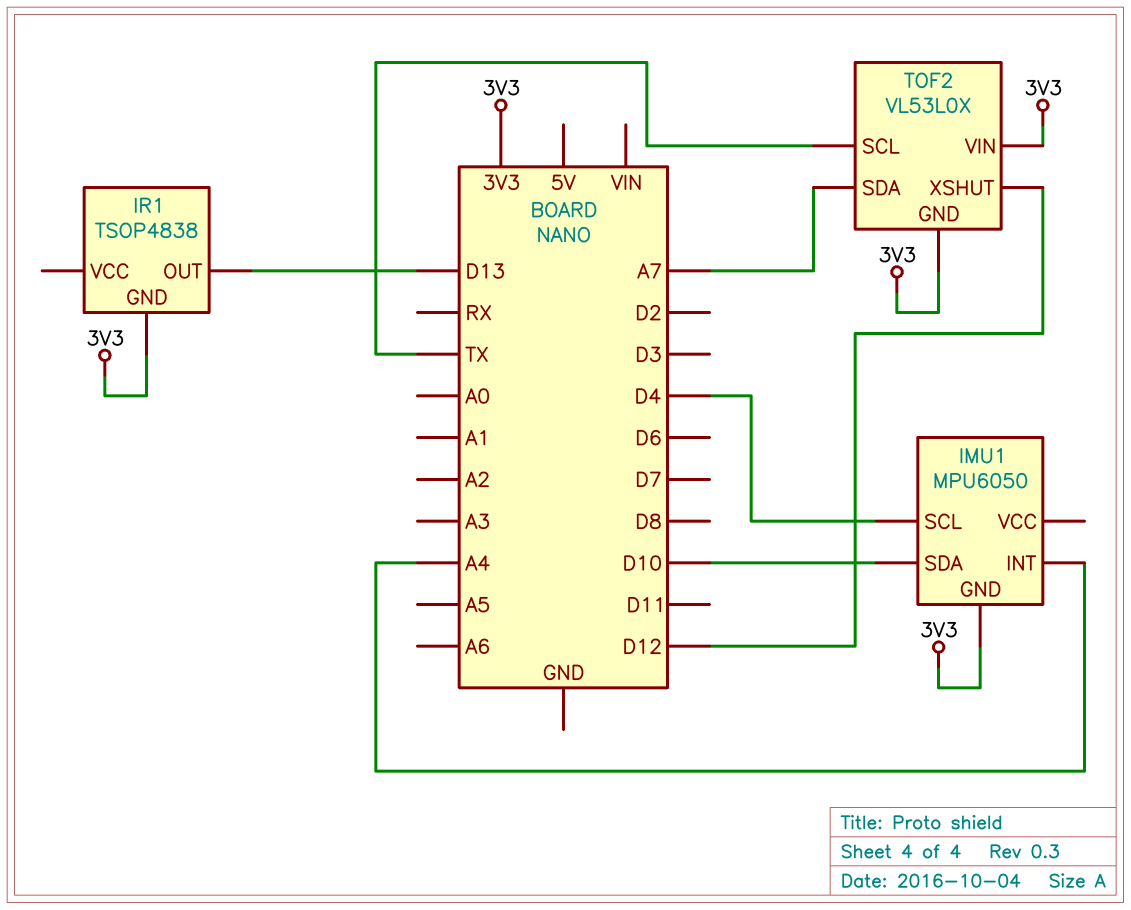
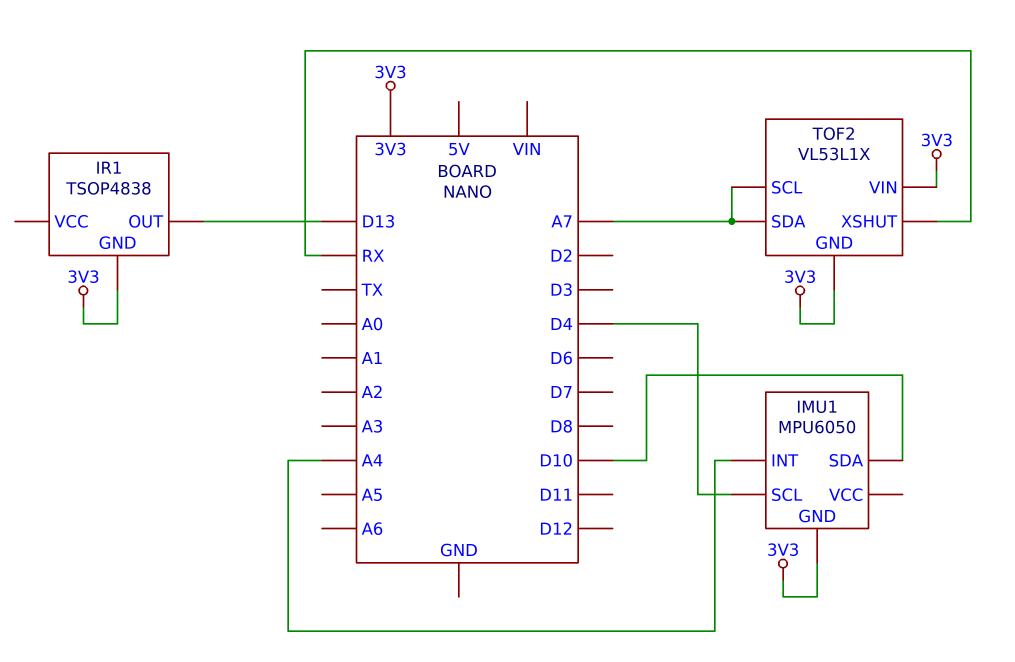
TOF2: VL53L0X -> VL53L1X
TOF2 pin SCL: TX -> A7
TOF2 pin XSHUT: D12 -> RX

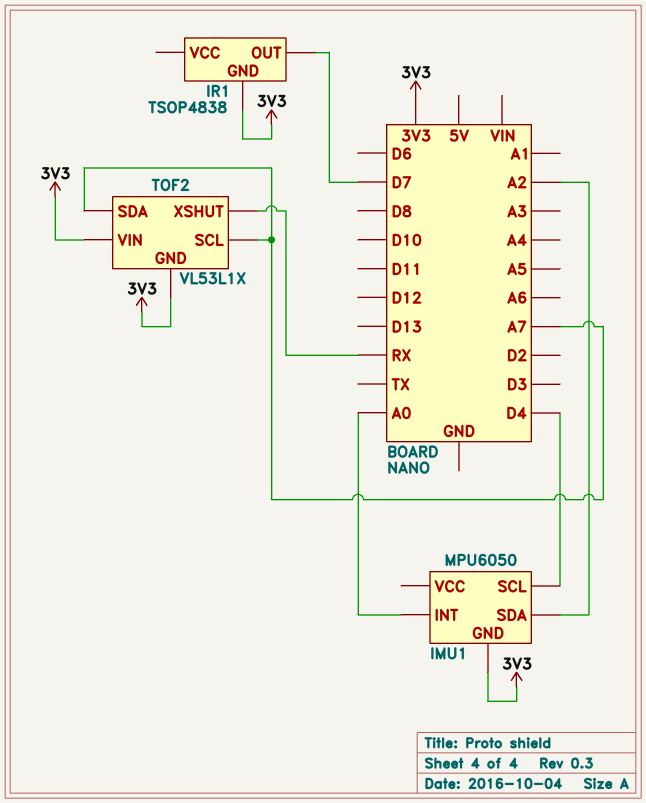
IMU1 pin INT: A4 -> A0
IMU1 pin SDA: D10 -> A2
IR1 pin OUT: D13 -> D7

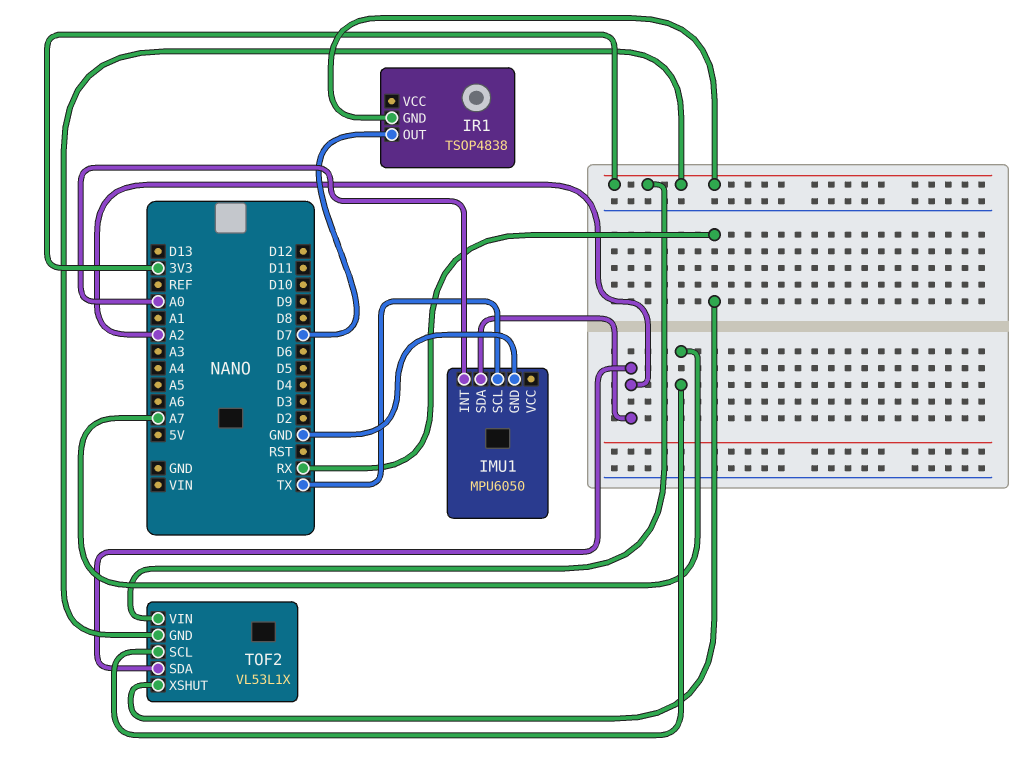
IMU1 pin GND: 3V3 -> GND
IMU1 pin SCL: D4 -> TX
TOF2 pin SDA: A7 -> A2

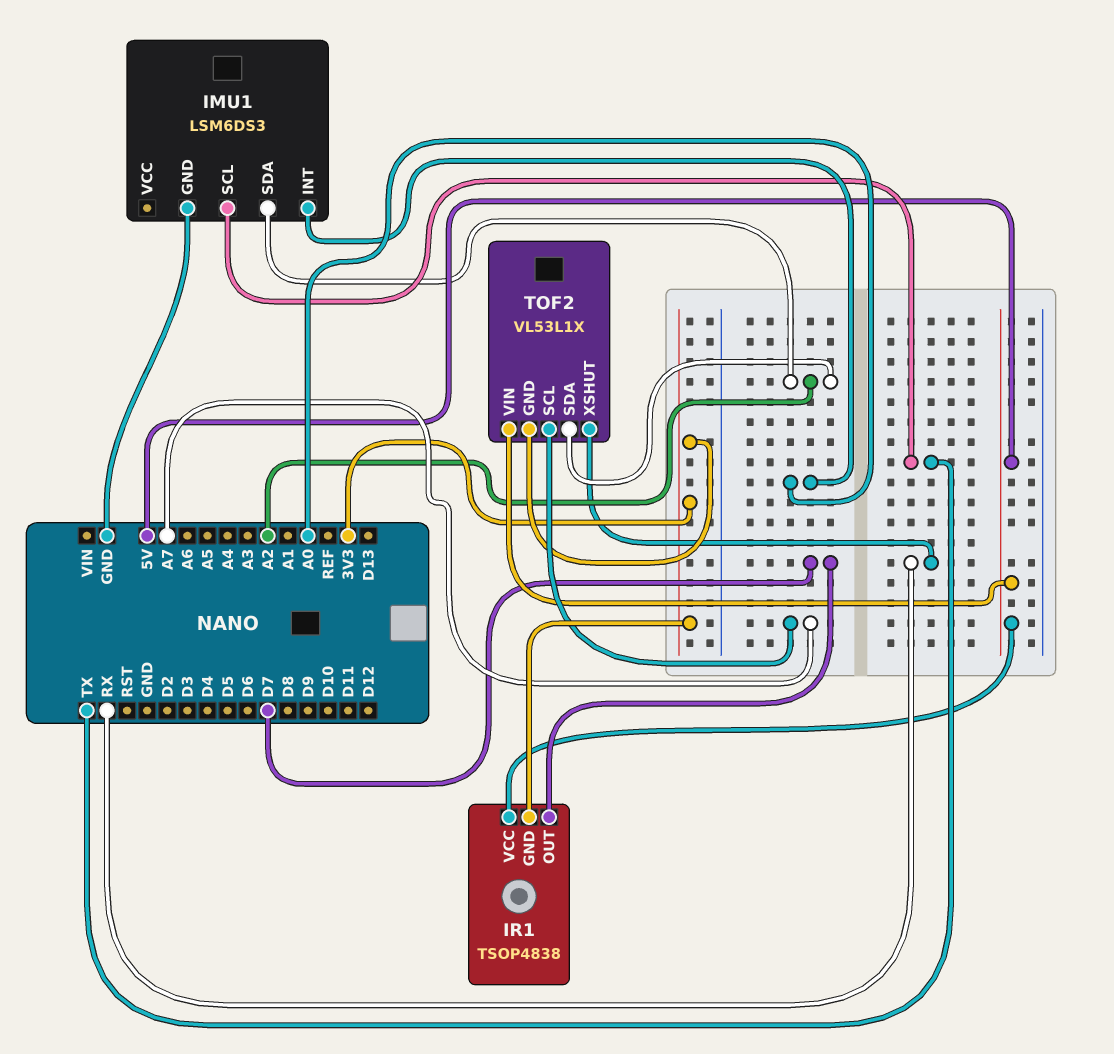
IMU1: MPU6050 -> LSM6DS3
IR1 pin VCC: none -> 5V
TOF2 pin VIN: 3V3 -> 5V

